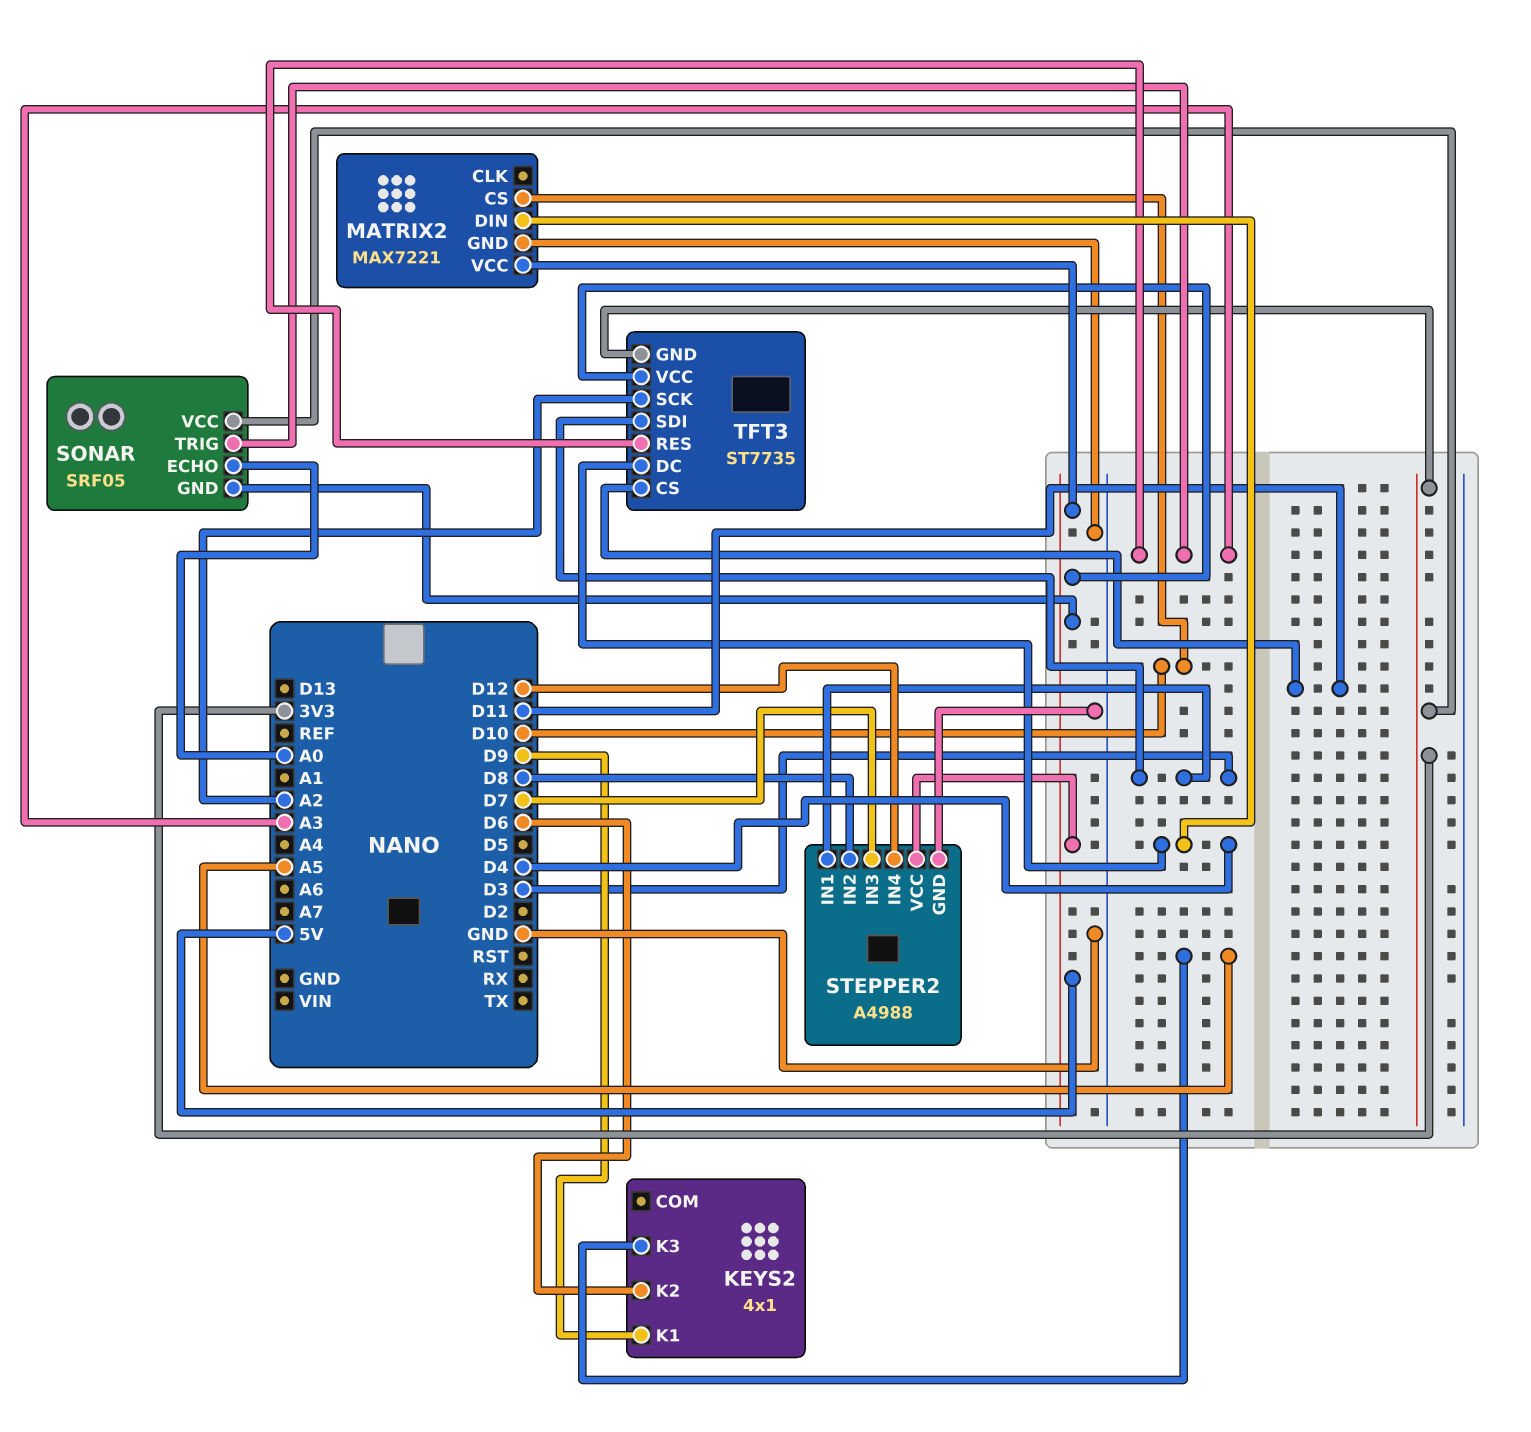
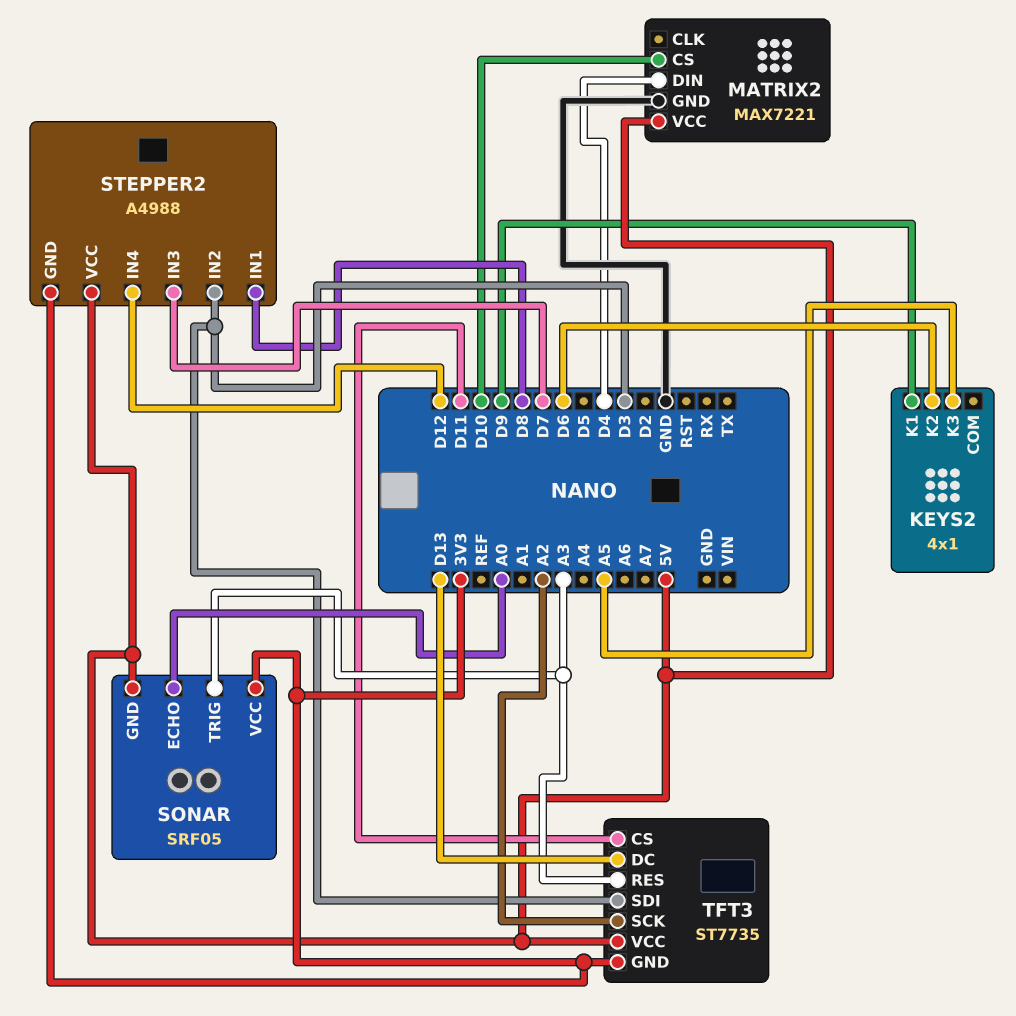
STEPPER2 pin GND: GND -> 3V3
STEPPER2 pin IN1: D3 -> D8
STEPPER2 pin IN2: D8 -> D3
TFT3 pin DC: D4 -> D13

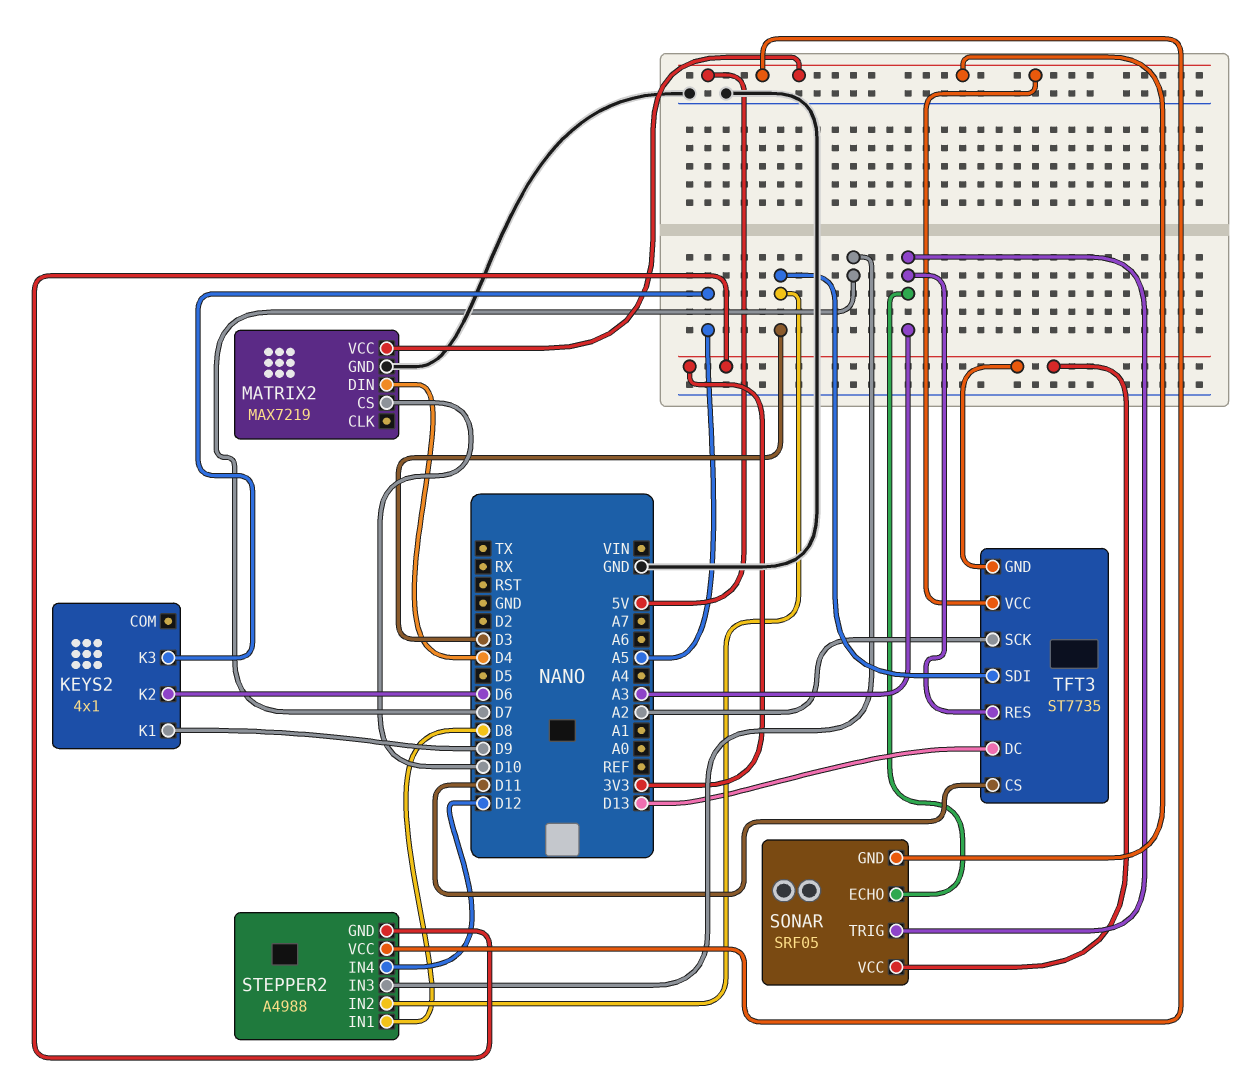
MATRIX2: MAX7221 -> MAX7219
SONAR pin ECHO: A0 -> A3

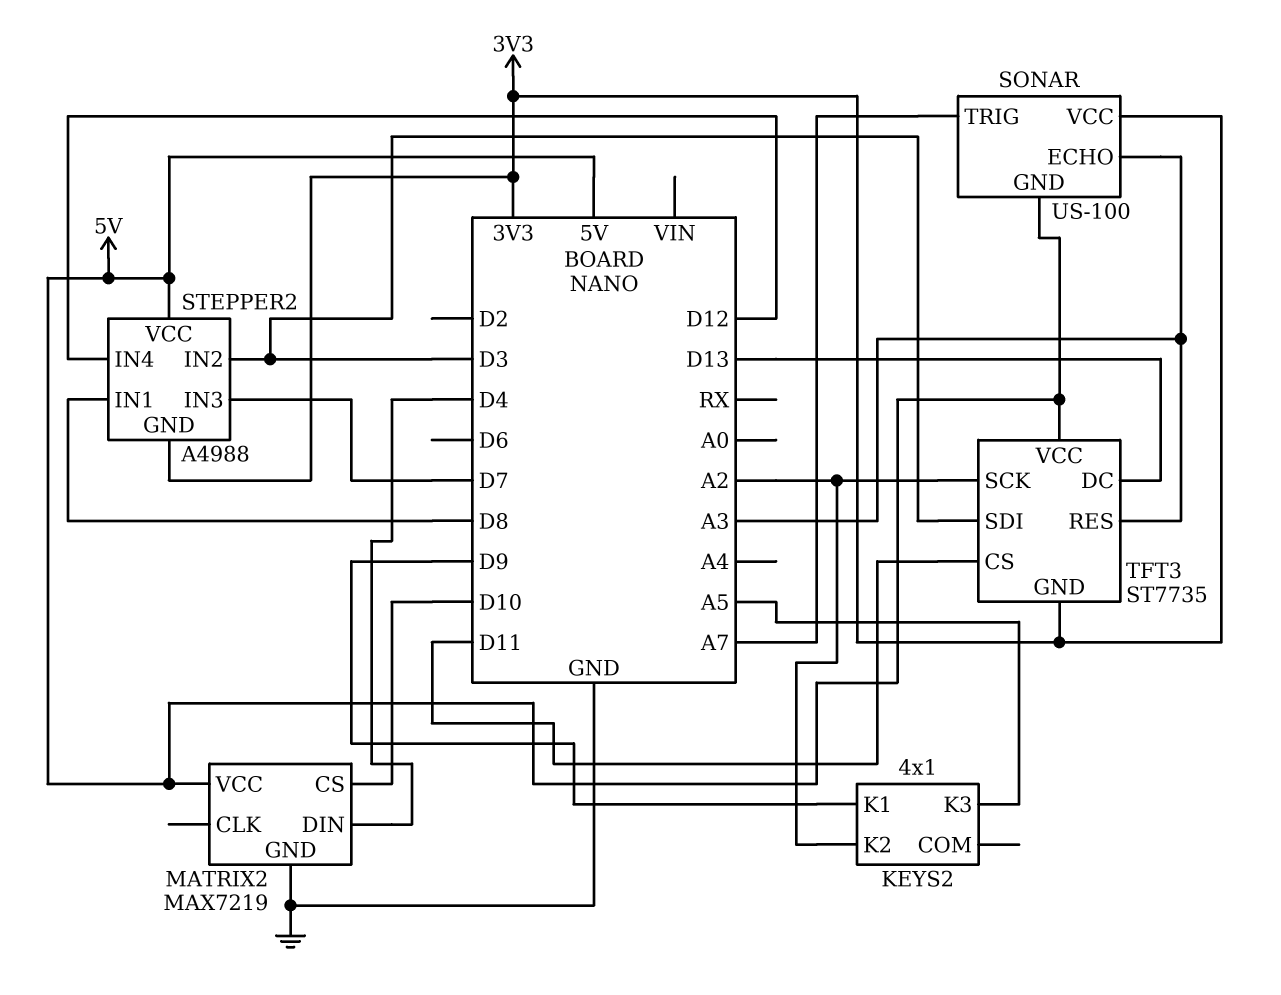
KEYS2 pin K2: D6 -> A2
SONAR: SRF05 -> US-100
SONAR pin TRIG: A3 -> A7

